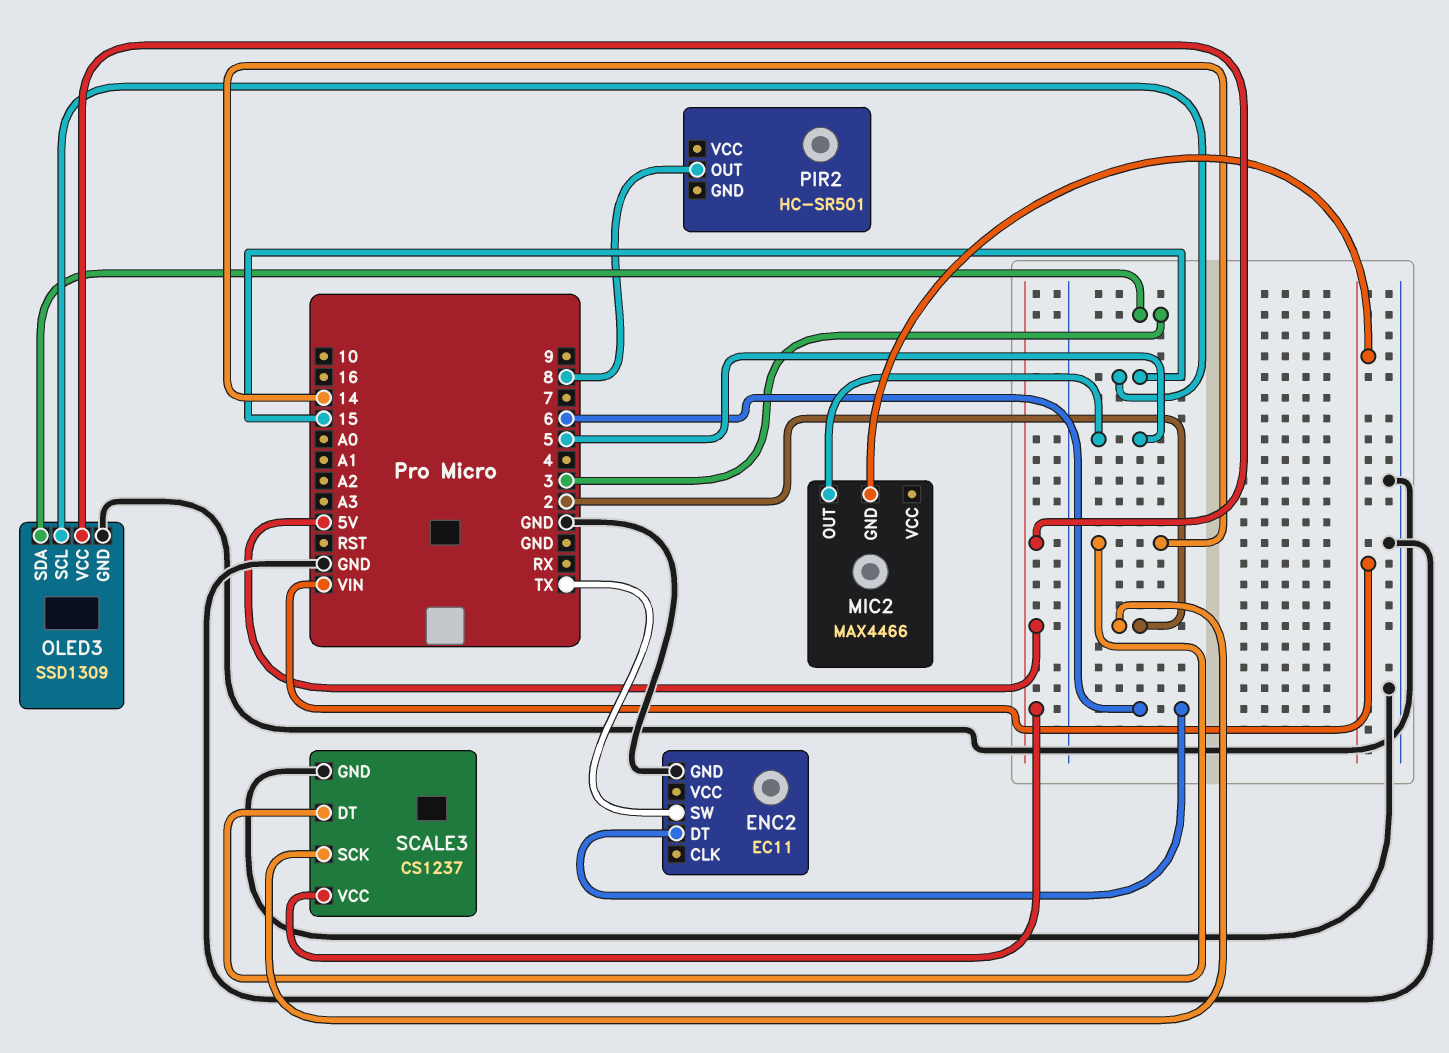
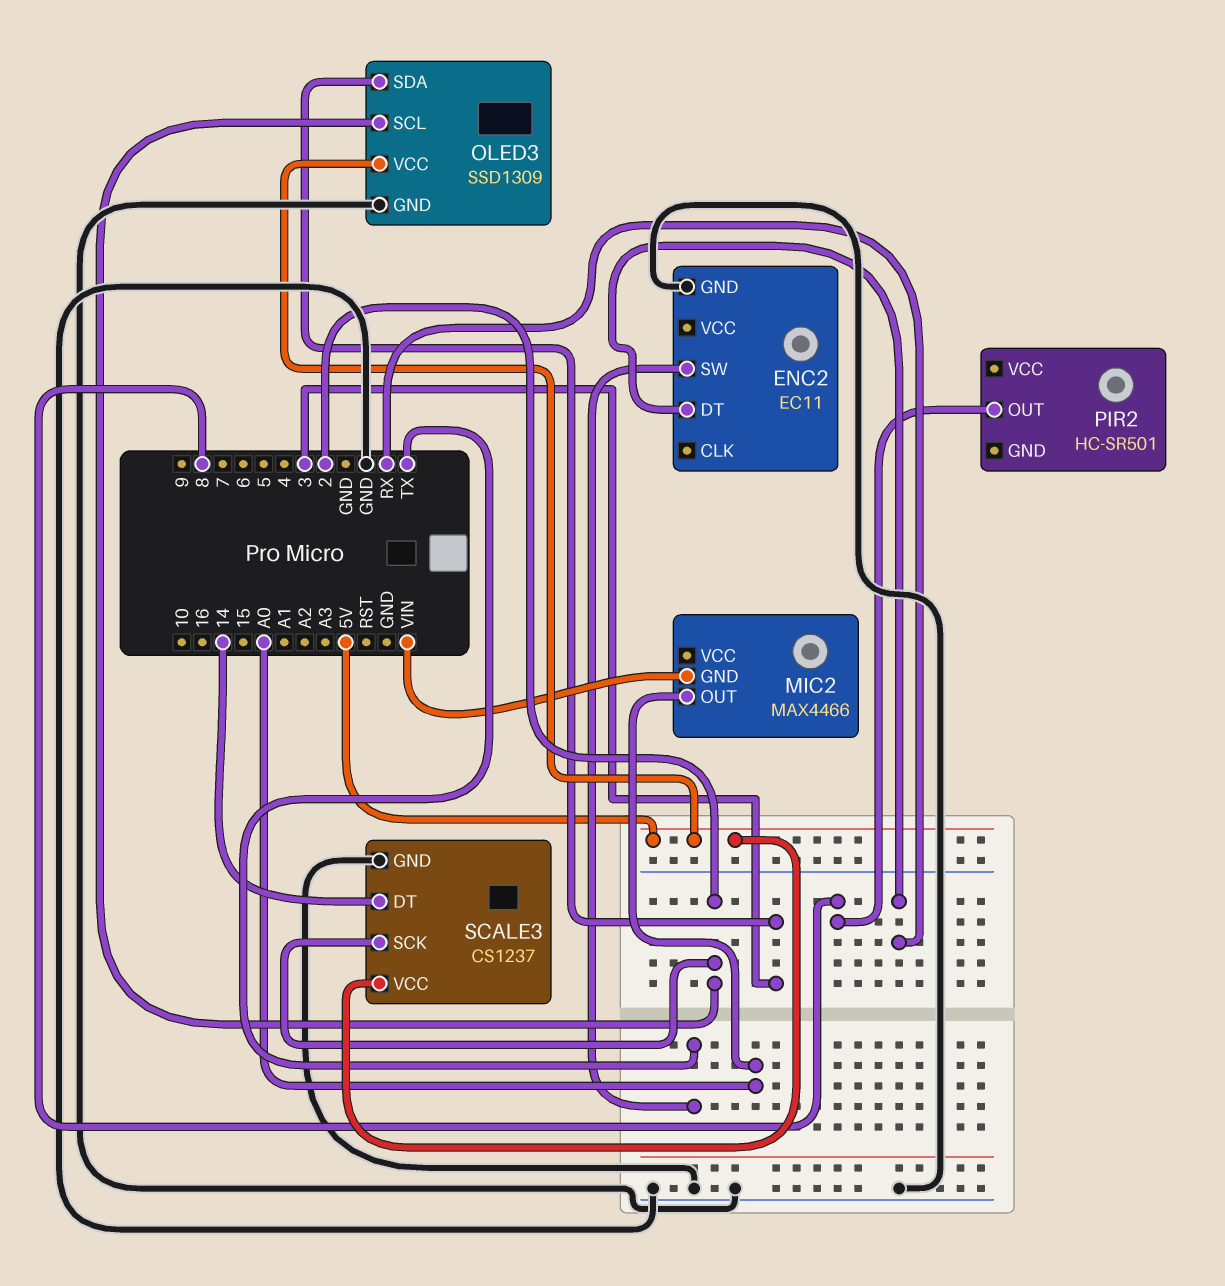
ENC2 pin DT: 6 -> RX
MIC2 pin OUT: 5 -> A0
OLED3 pin SCL: 15 -> 2

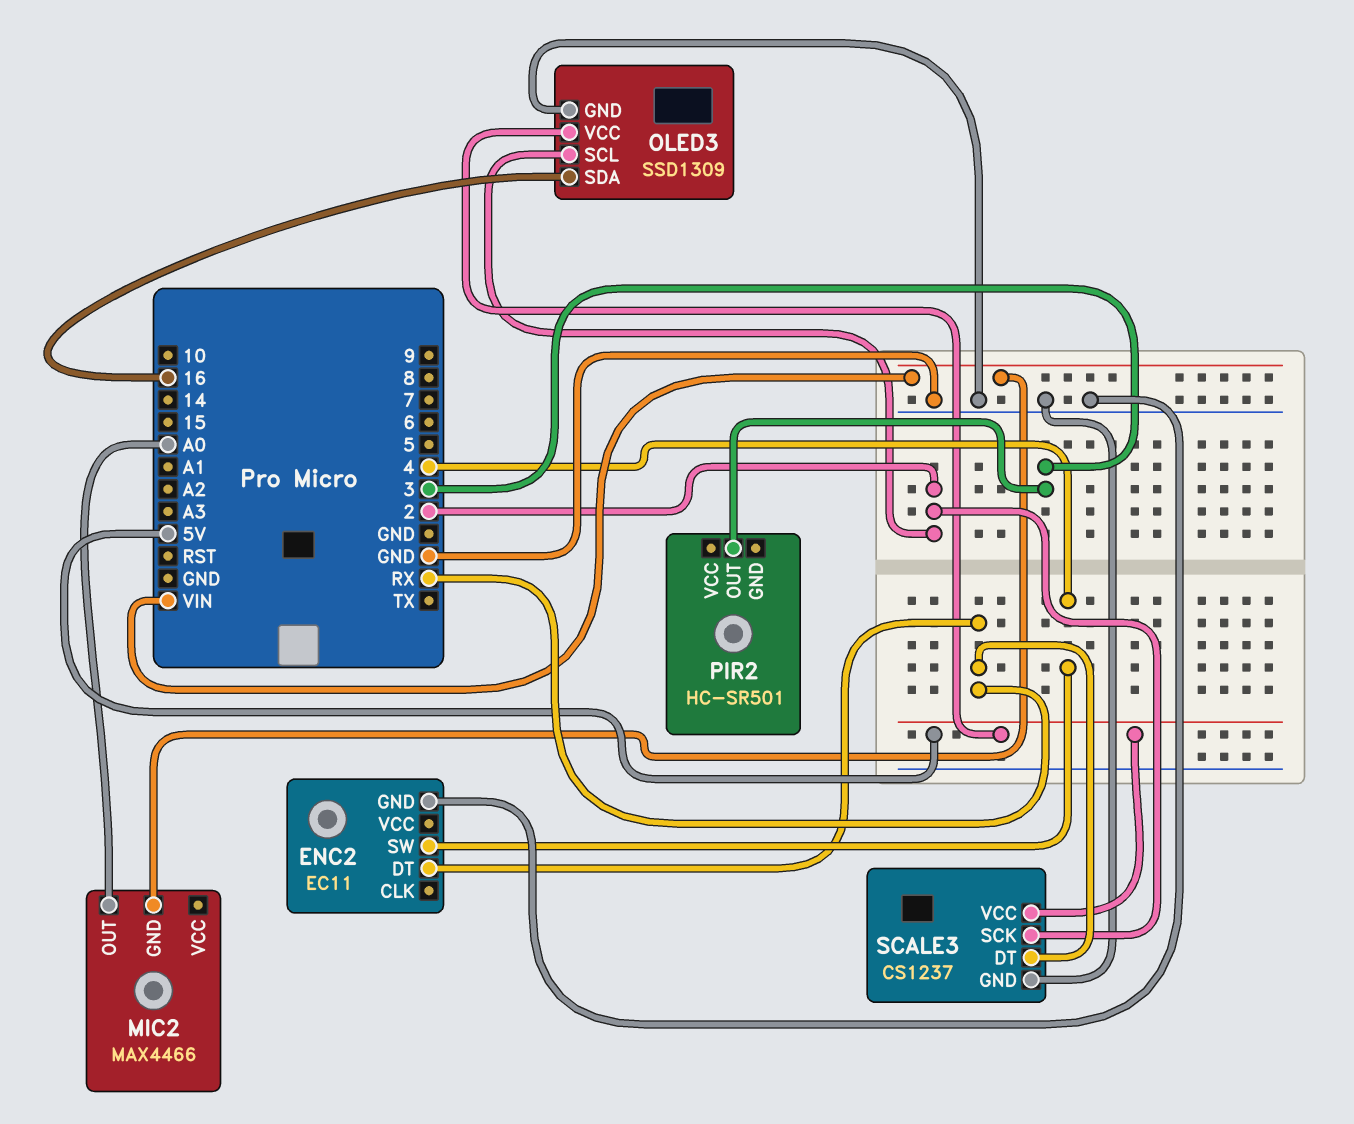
ENC2 pin SW: TX -> 4
OLED3 pin SDA: 3 -> 16
PIR2 pin OUT: 8 -> 3
SCALE3 pin DT: 14 -> RX

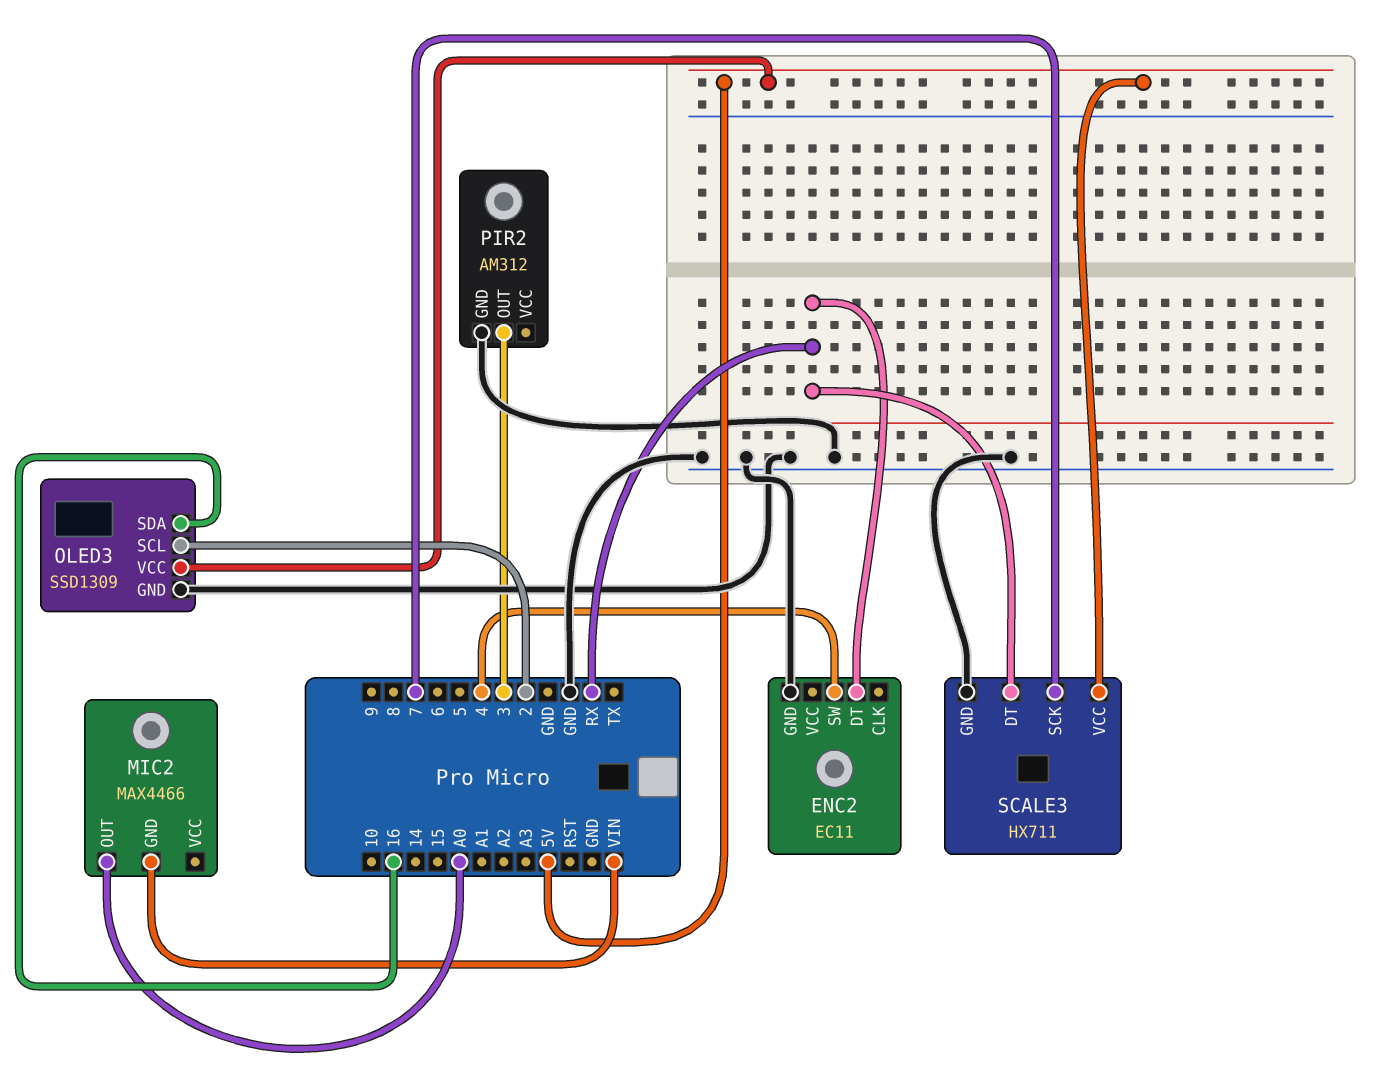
PIR2: HC-SR501 -> AM312
PIR2 pin GND: none -> GND
SCALE3: CS1237 -> HX711
SCALE3 pin SCK: 2 -> 7

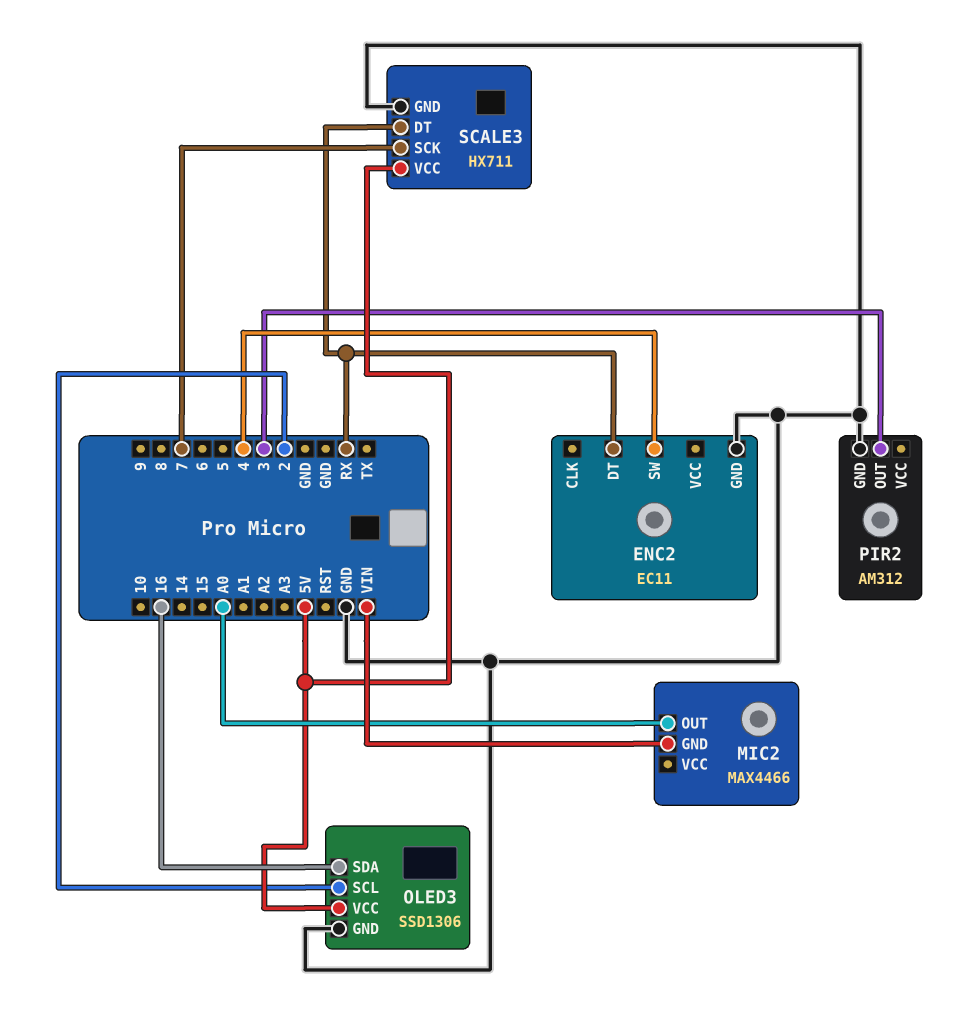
OLED3: SSD1309 -> SSD1306

